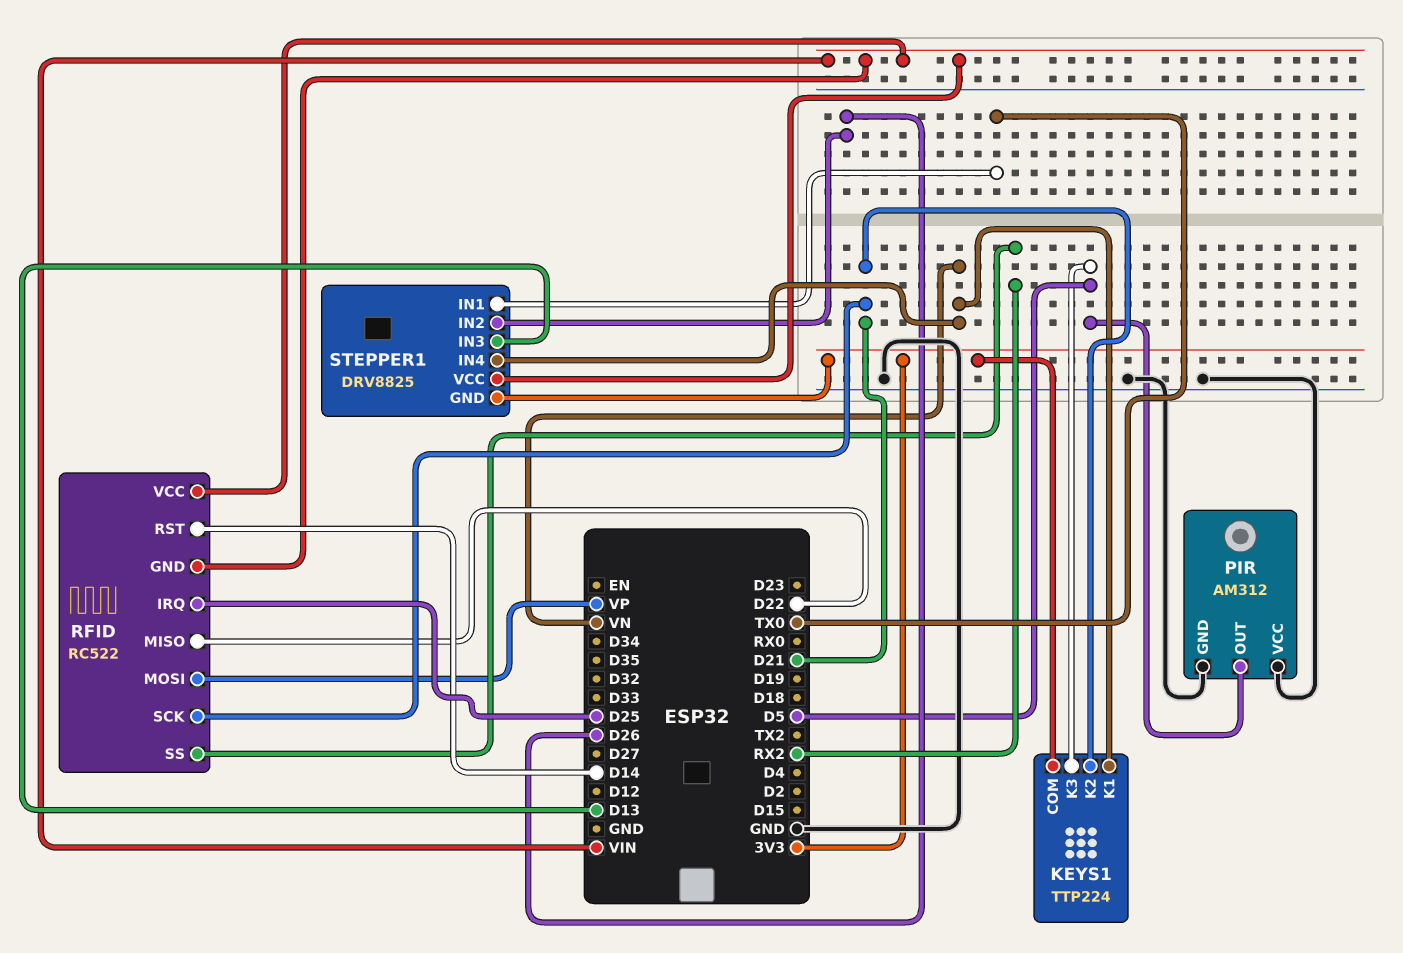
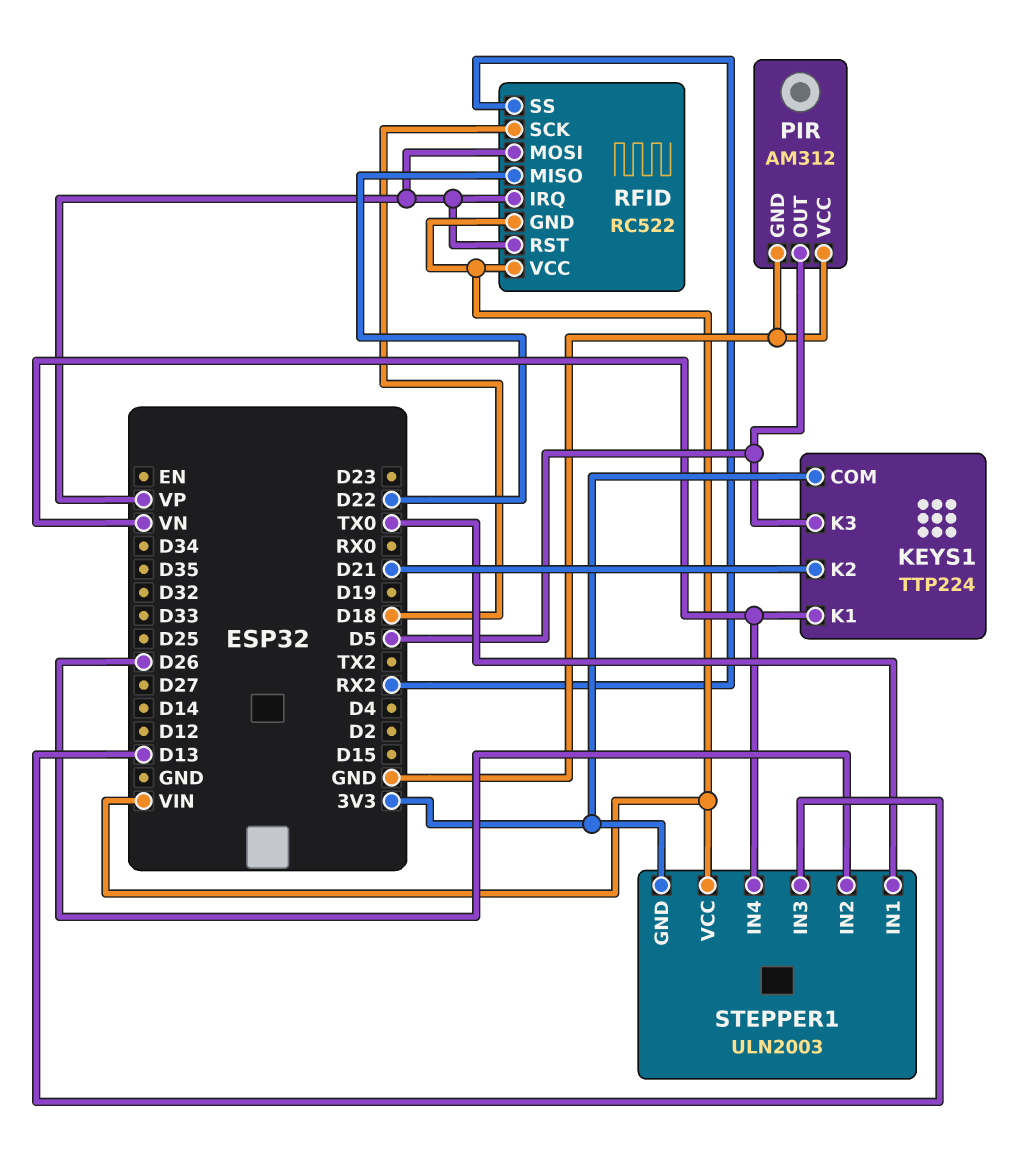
RFID pin IRQ: D25 -> VP
RFID pin RST: D14 -> VP
RFID pin SCK: D21 -> D18
STEPPER1: DRV8825 -> ULN2003

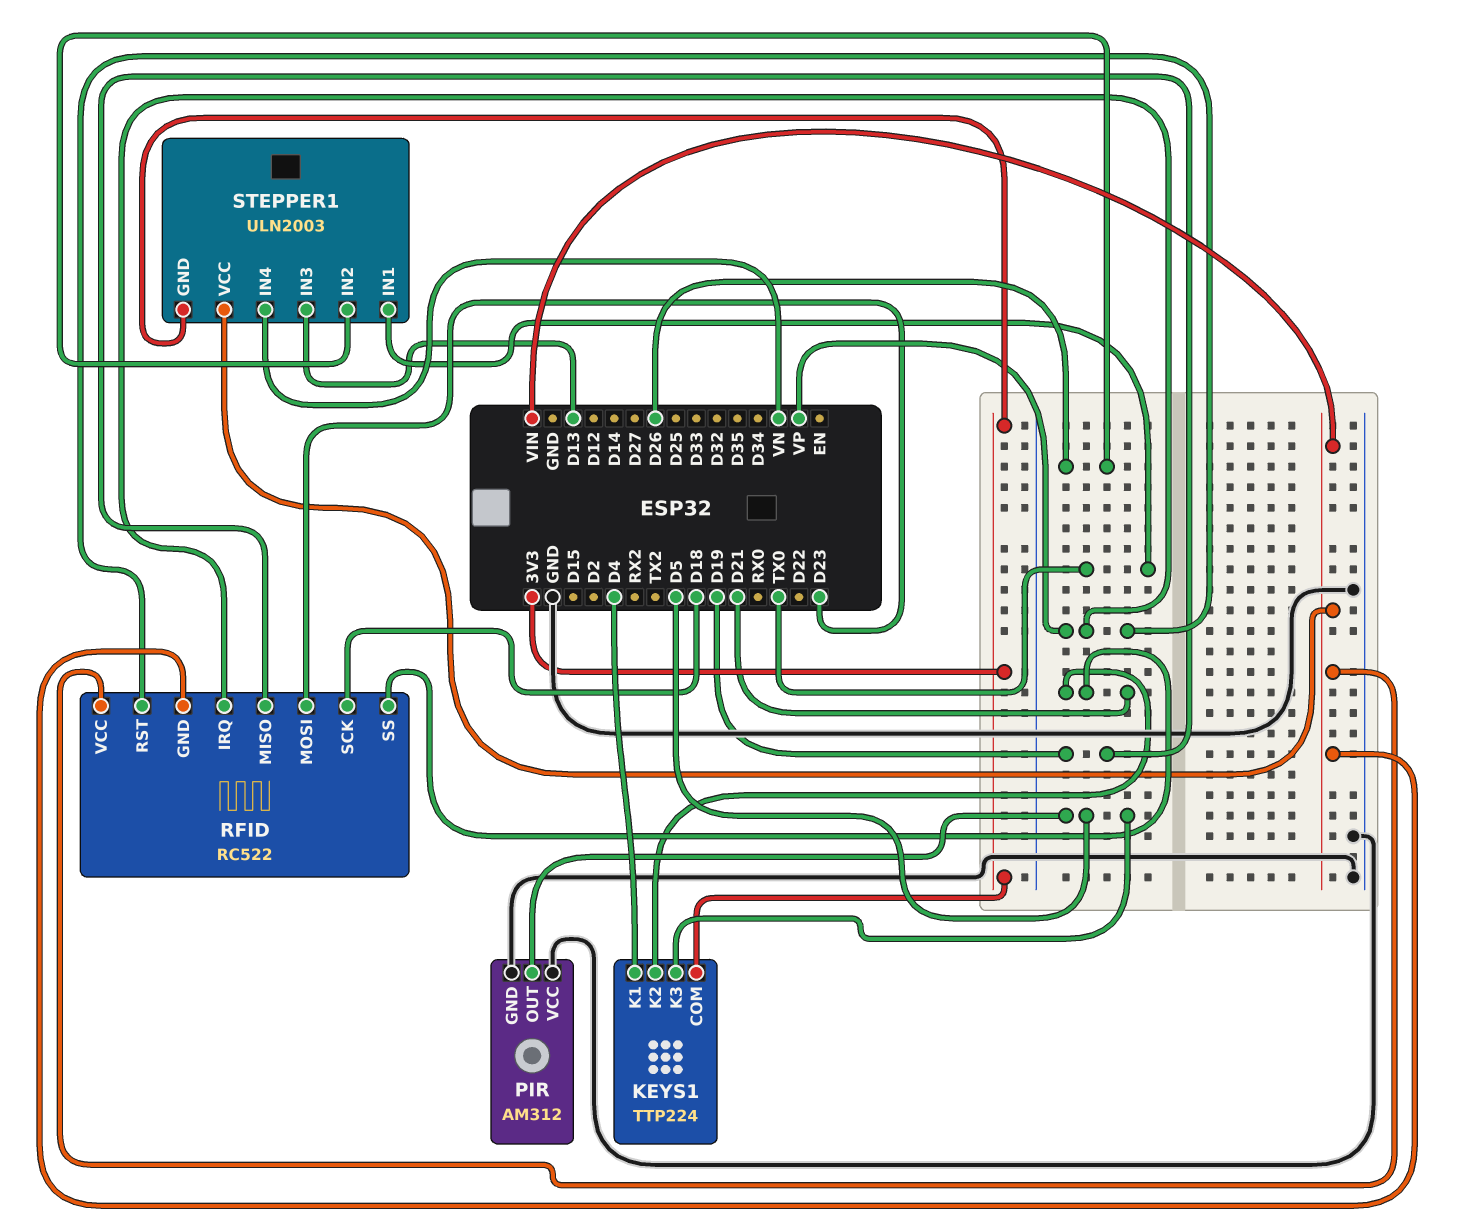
KEYS1 pin K1: VN -> D4
RFID pin MISO: D22 -> D19
RFID pin MOSI: VP -> D23
RFID pin SS: RX2 -> D21

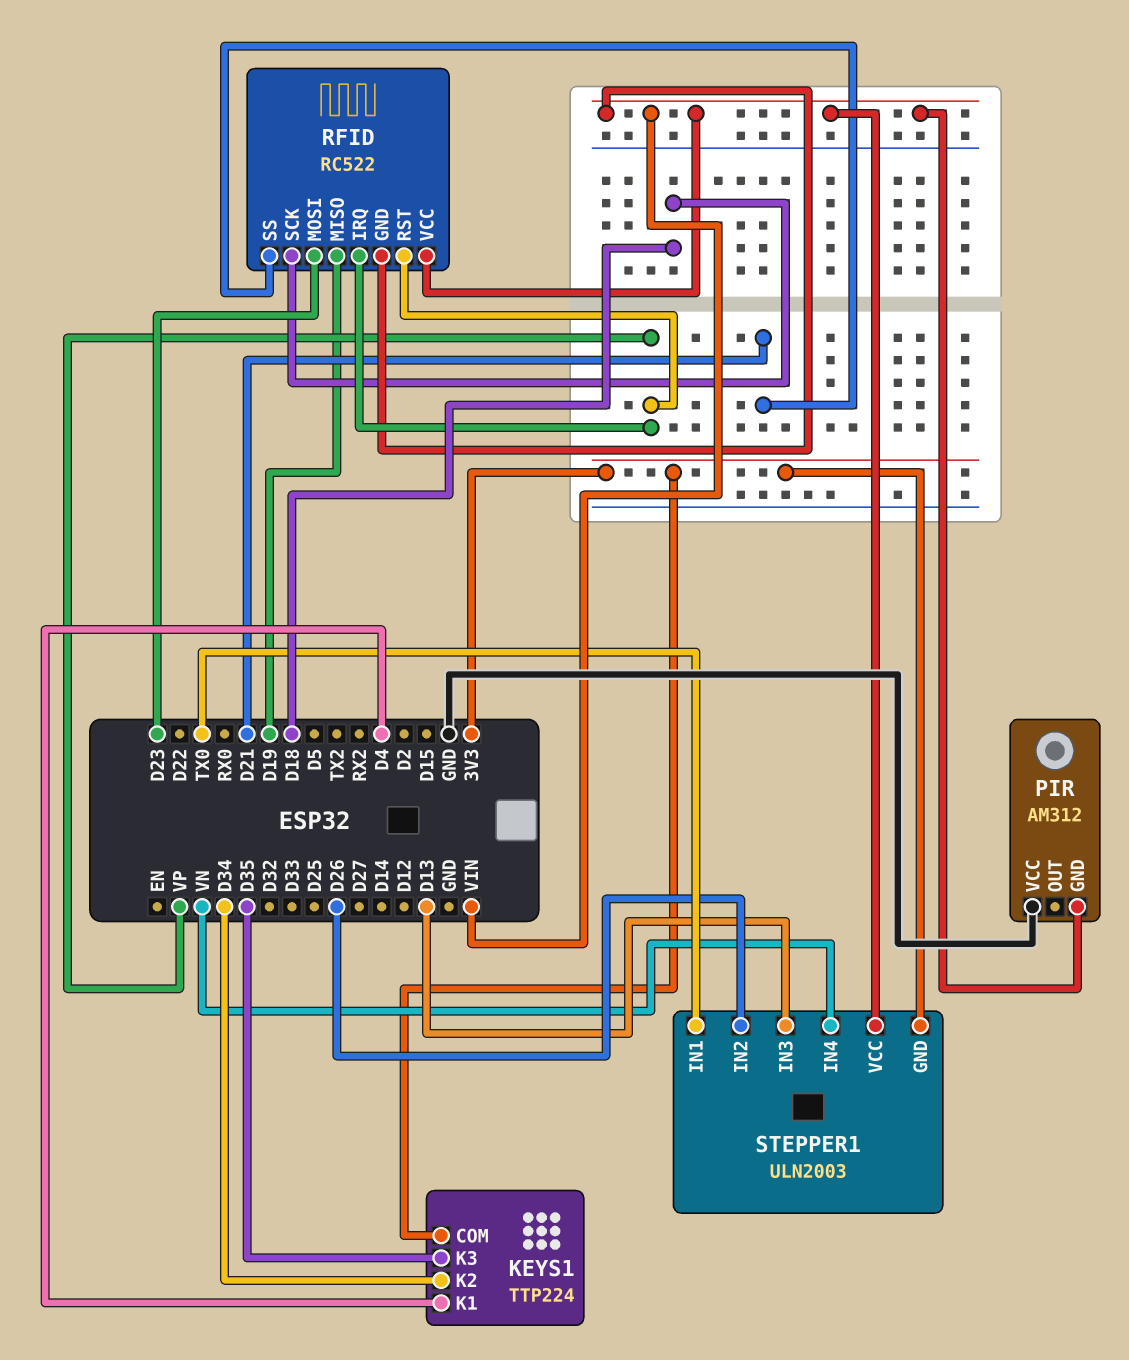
KEYS1 pin K2: D21 -> D34
KEYS1 pin K3: D5 -> D35
PIR pin GND: GND -> VIN
PIR pin OUT: D5 -> none

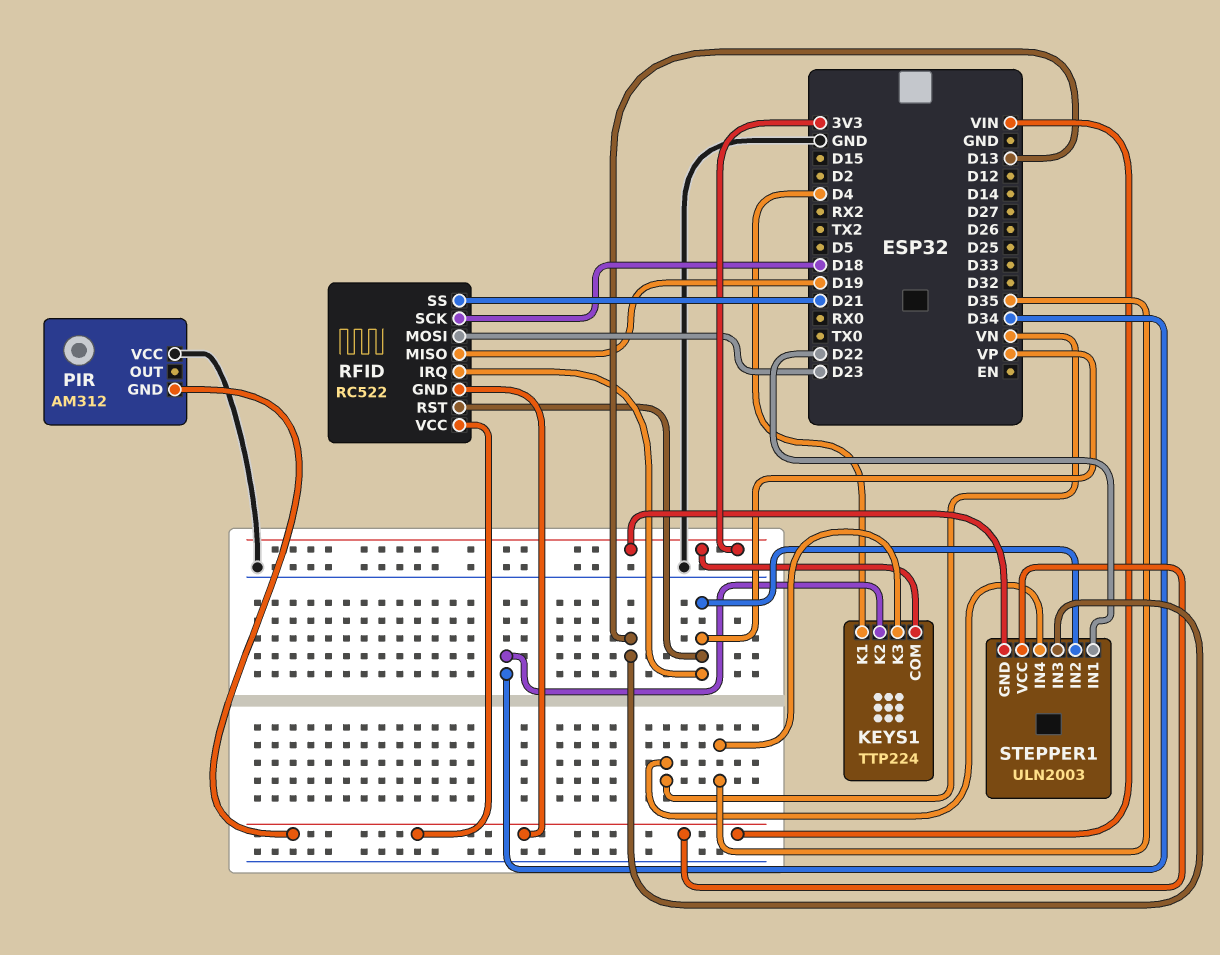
STEPPER1 pin IN1: TX0 -> D22
STEPPER1 pin IN2: D26 -> VP

